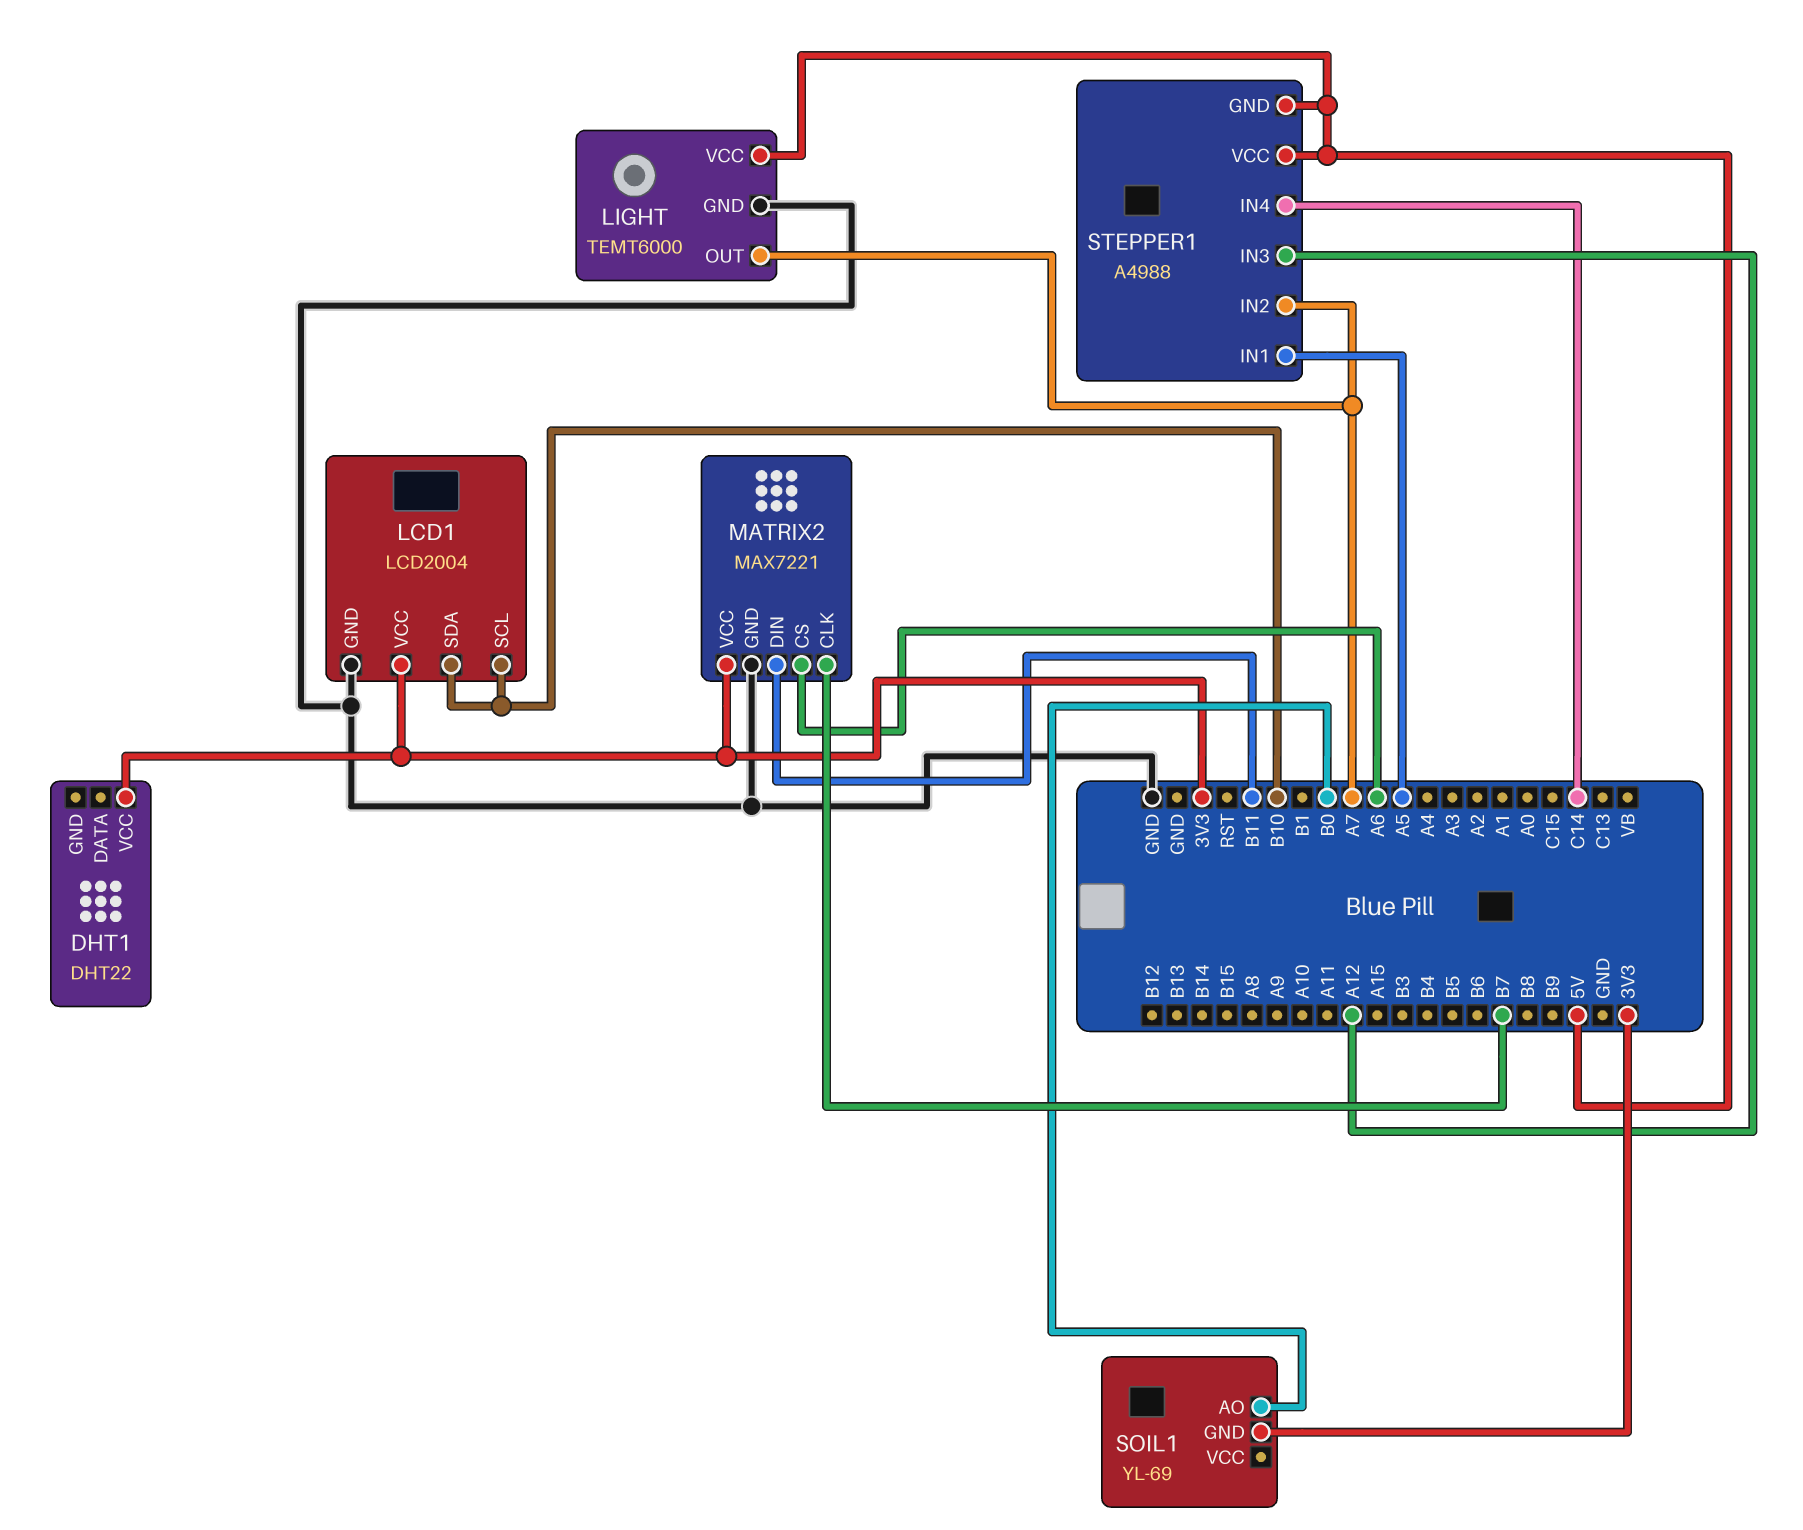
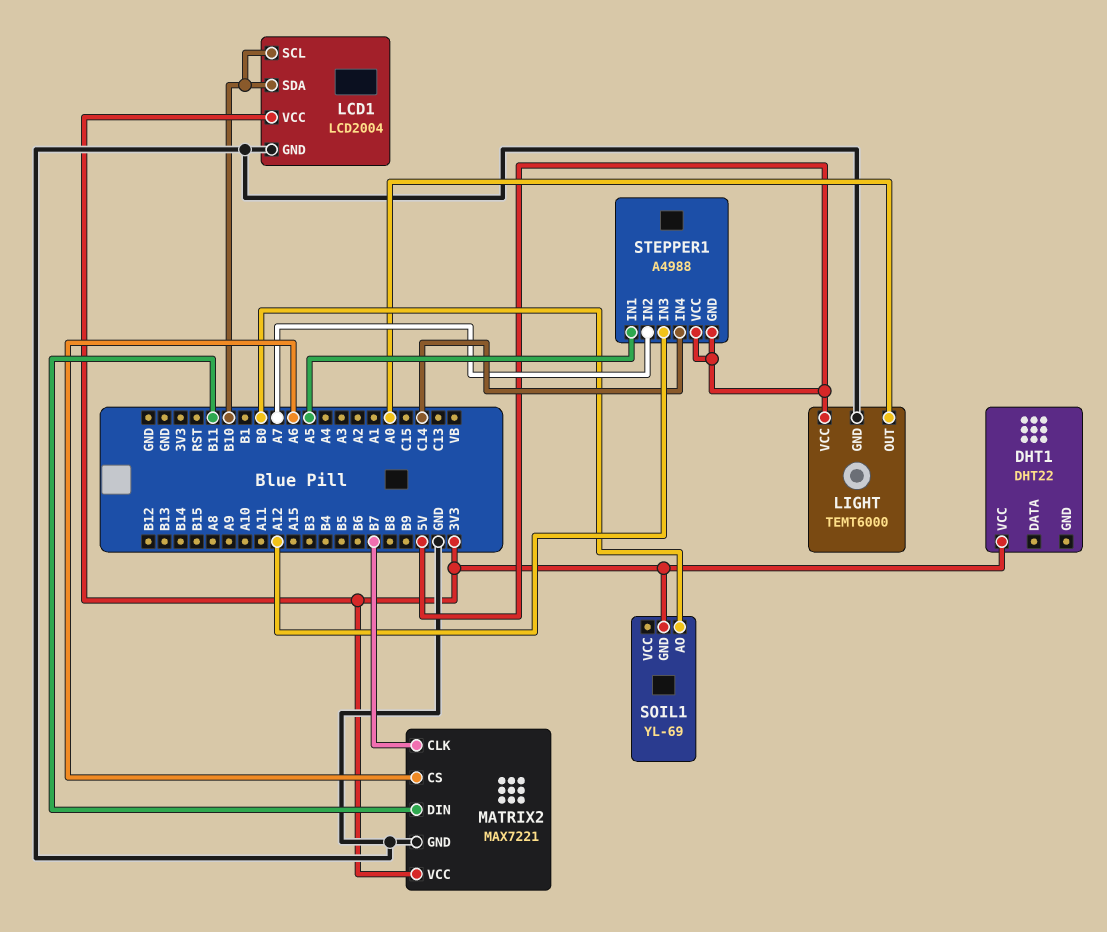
LIGHT pin OUT: A7 -> A0

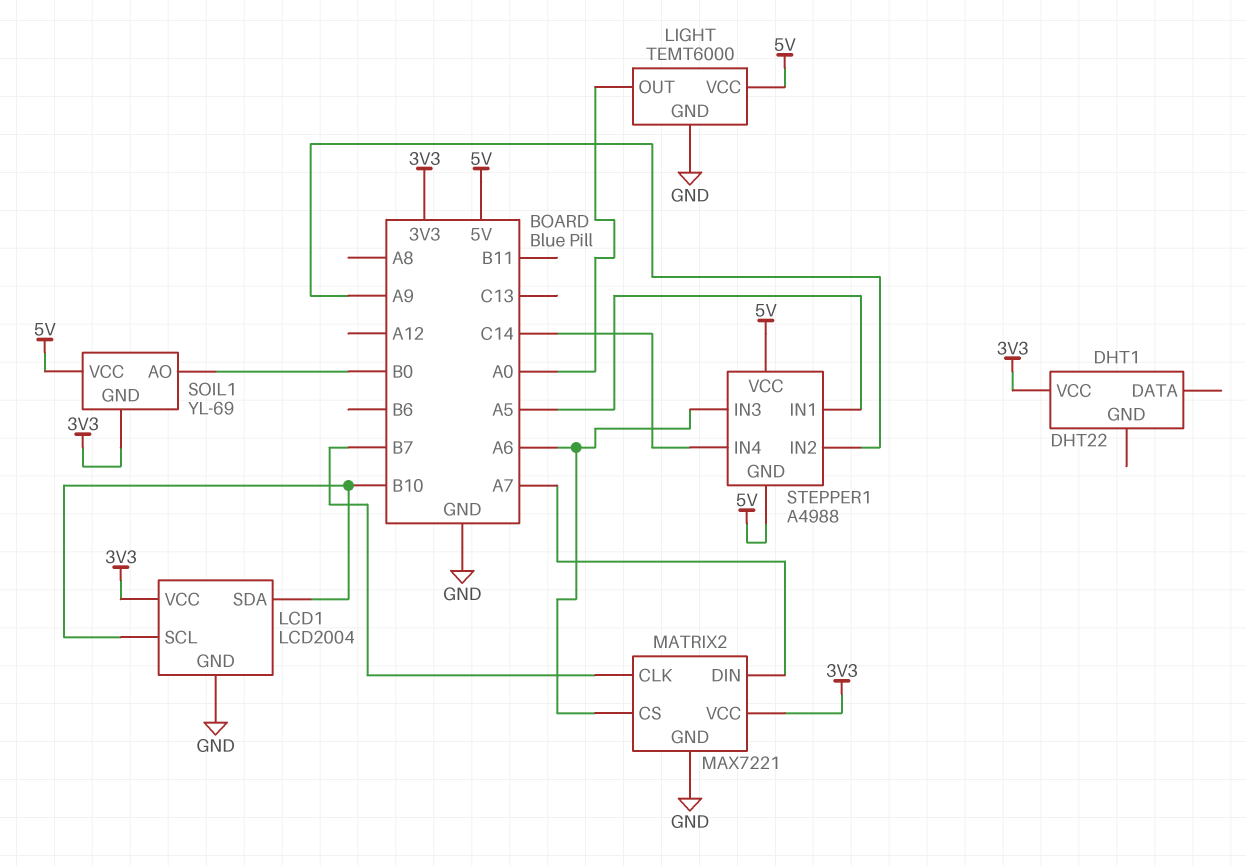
MATRIX2 pin DIN: B11 -> A7
SOIL1 pin VCC: none -> 5V
STEPPER1 pin IN2: A7 -> A9
STEPPER1 pin IN3: A12 -> A6

